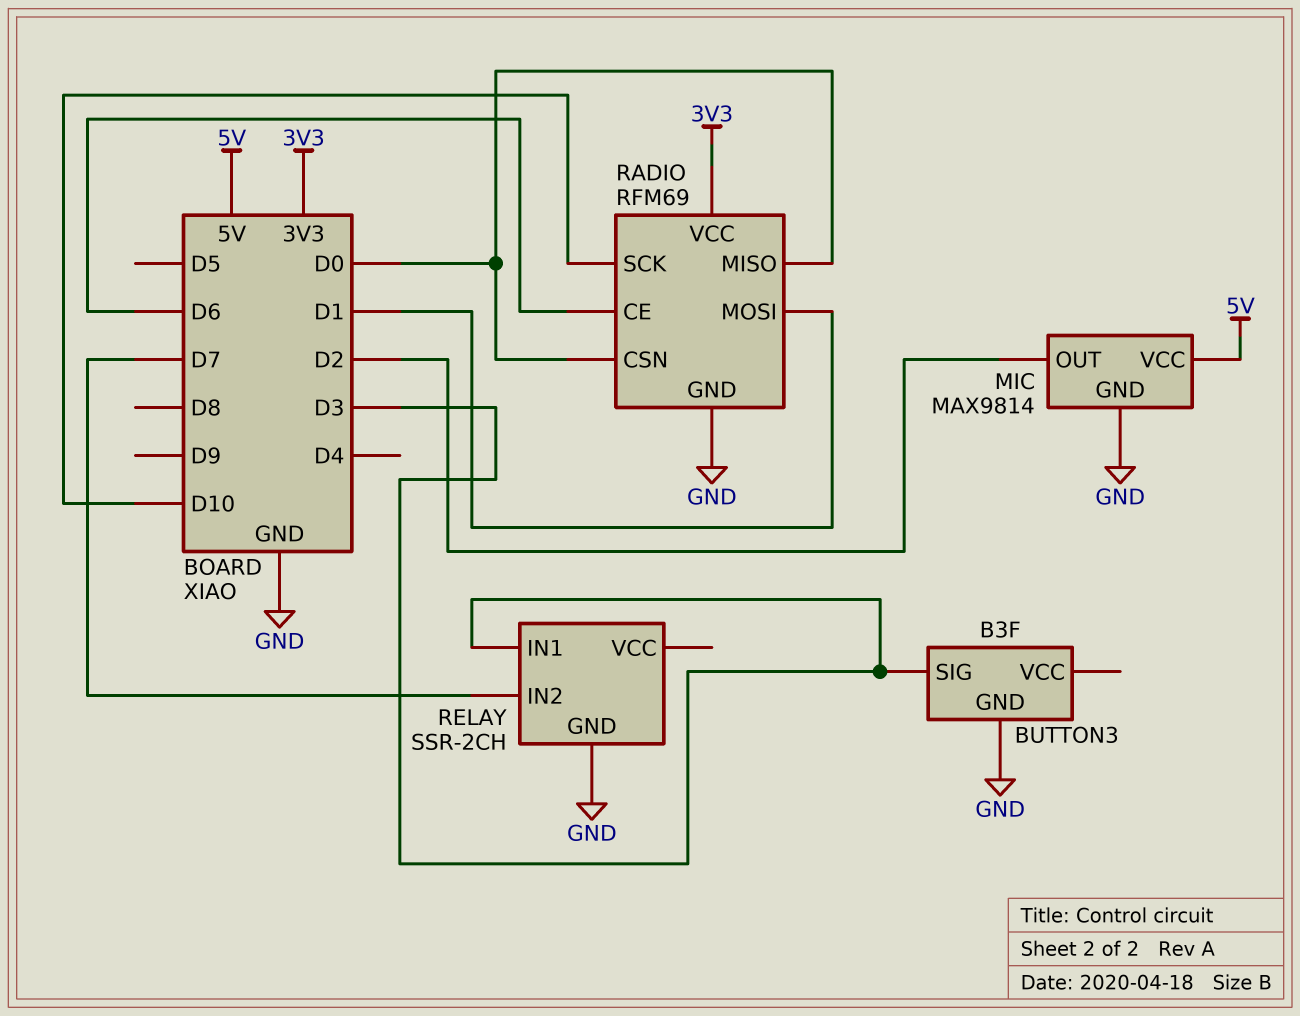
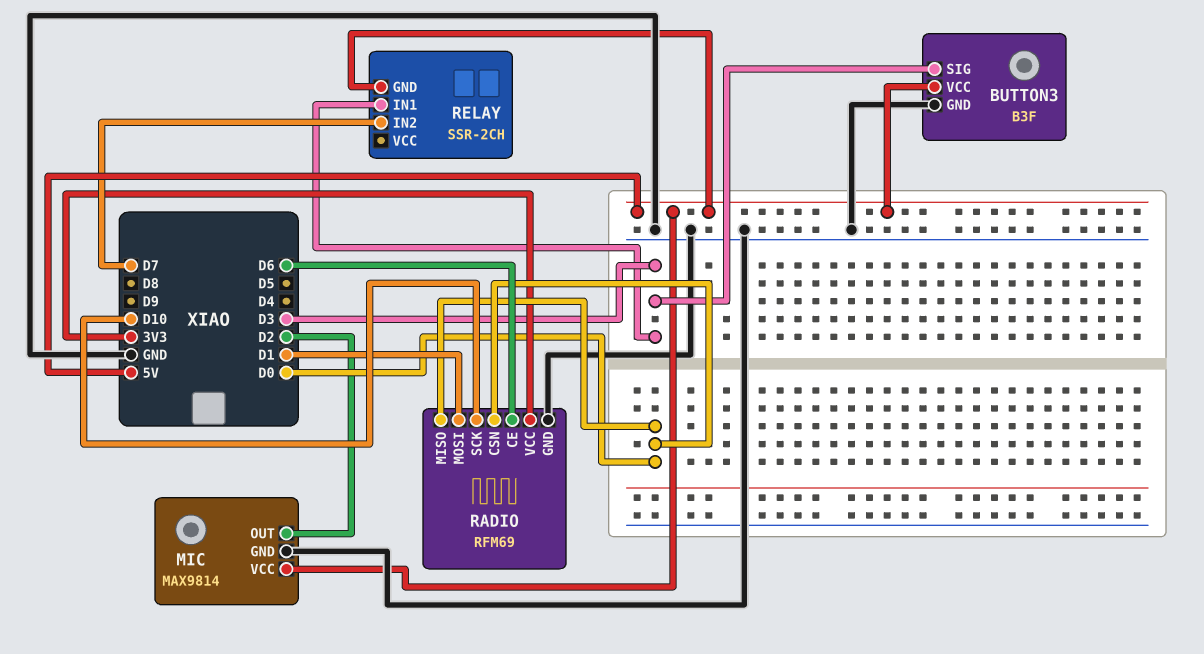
BUTTON3 pin VCC: none -> 5V
RELAY pin GND: GND -> 5V

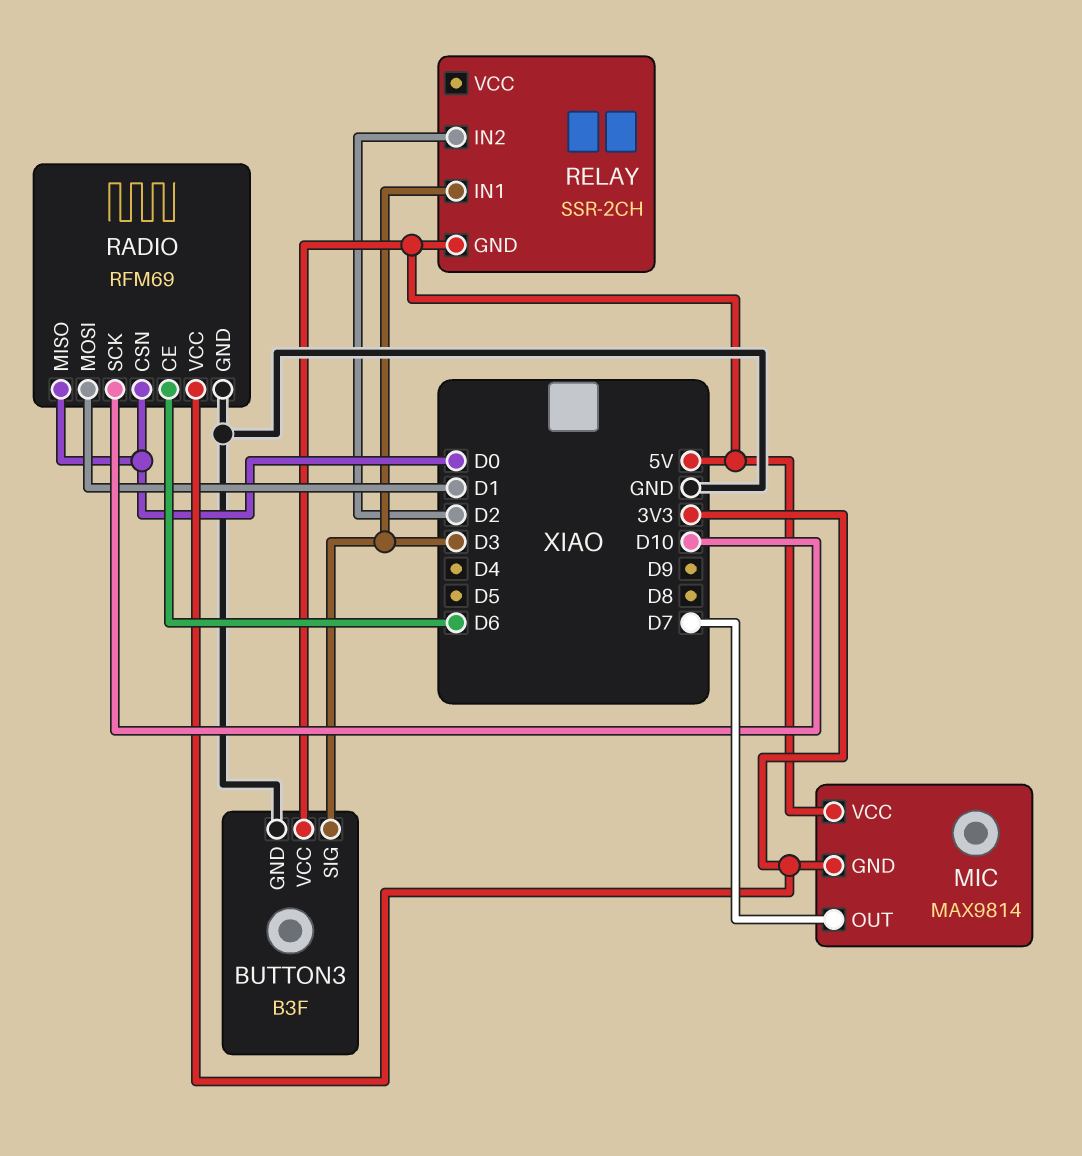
MIC pin GND: GND -> 3V3
MIC pin OUT: D2 -> D7
RELAY pin IN2: D7 -> D2

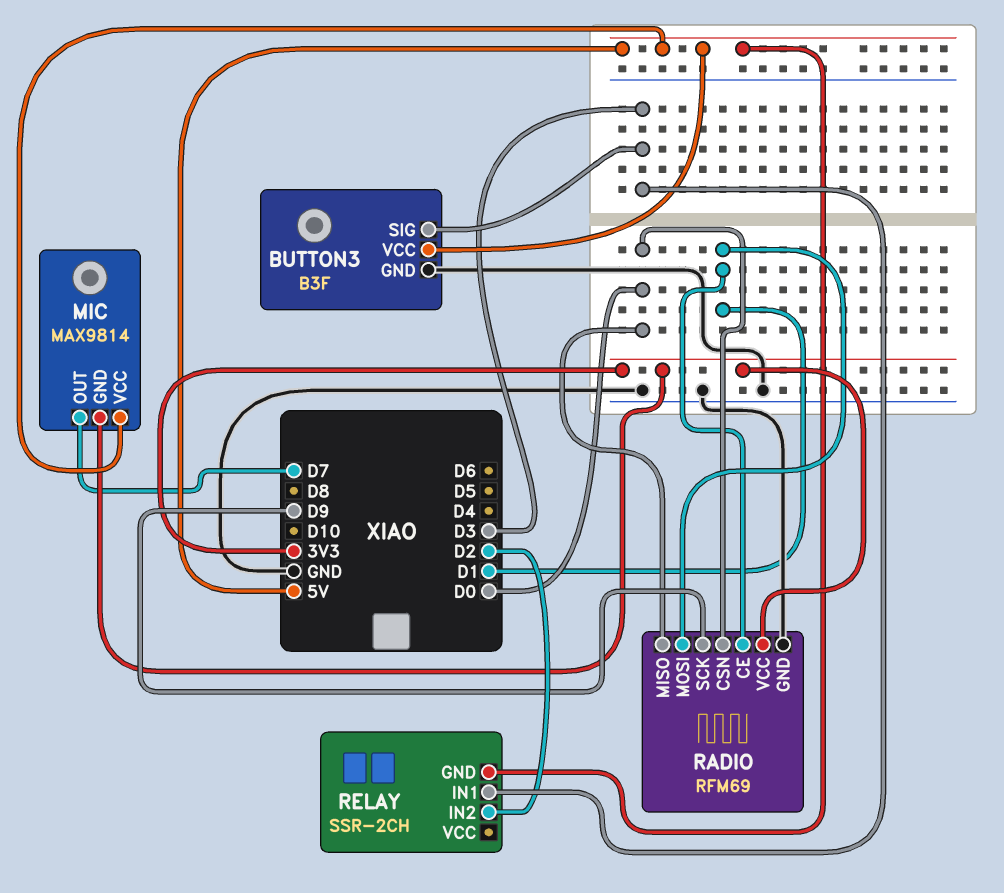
RADIO pin CE: D6 -> D1
RADIO pin SCK: D10 -> D9

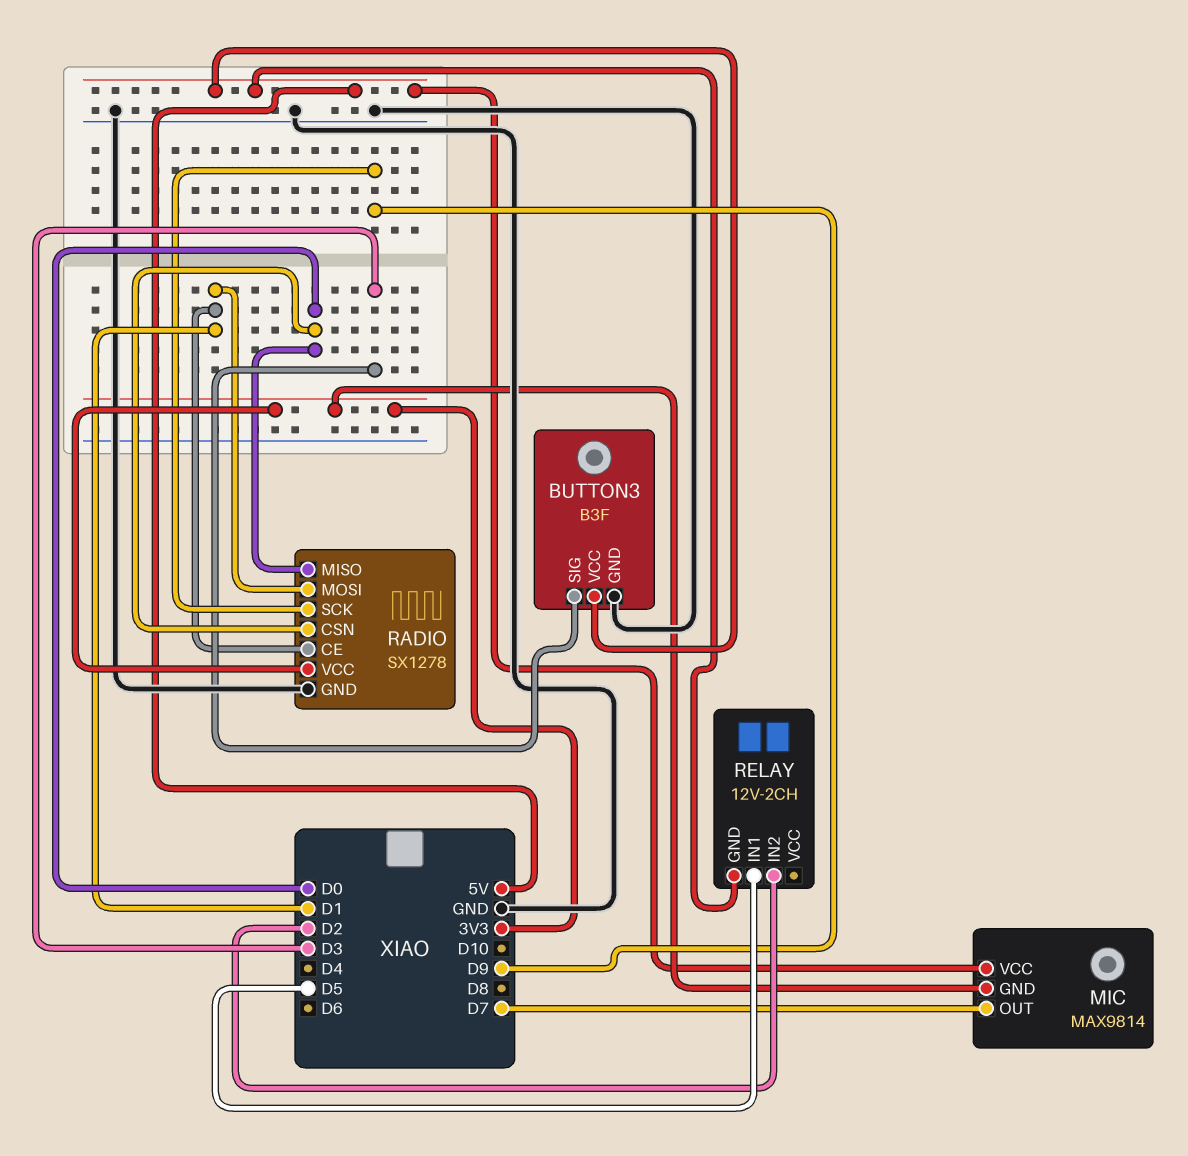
RADIO: RFM69 -> SX1278
RELAY: SSR-2CH -> 12V-2CH
RELAY pin IN1: D3 -> D5

